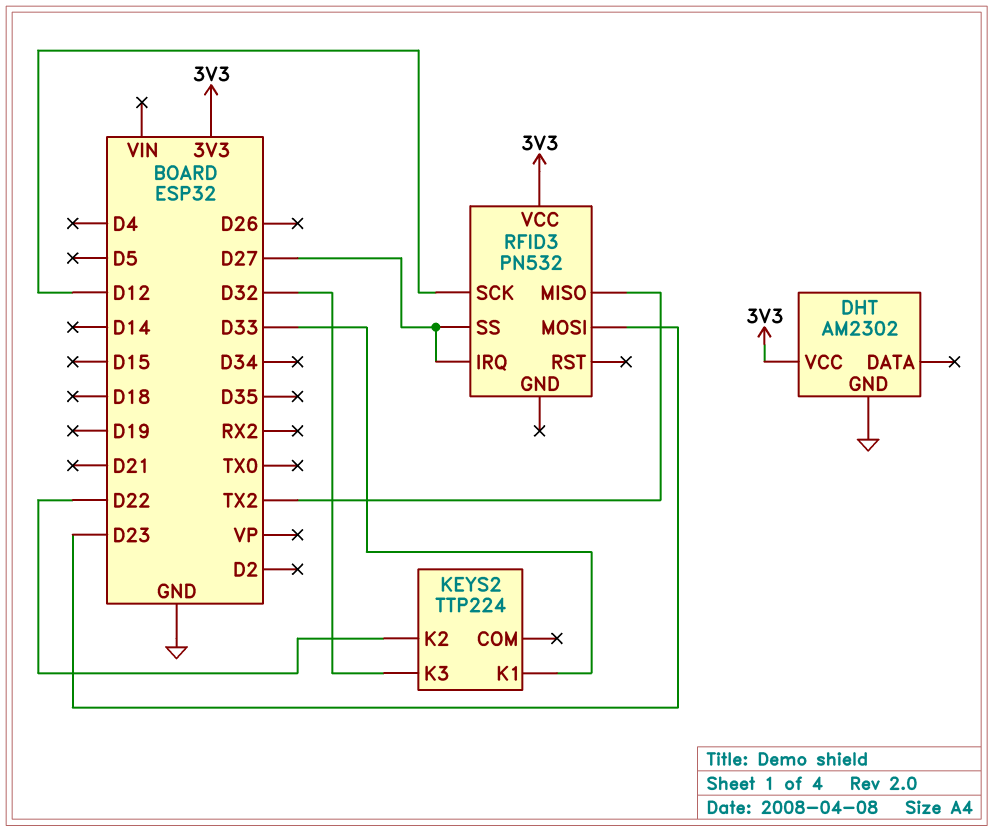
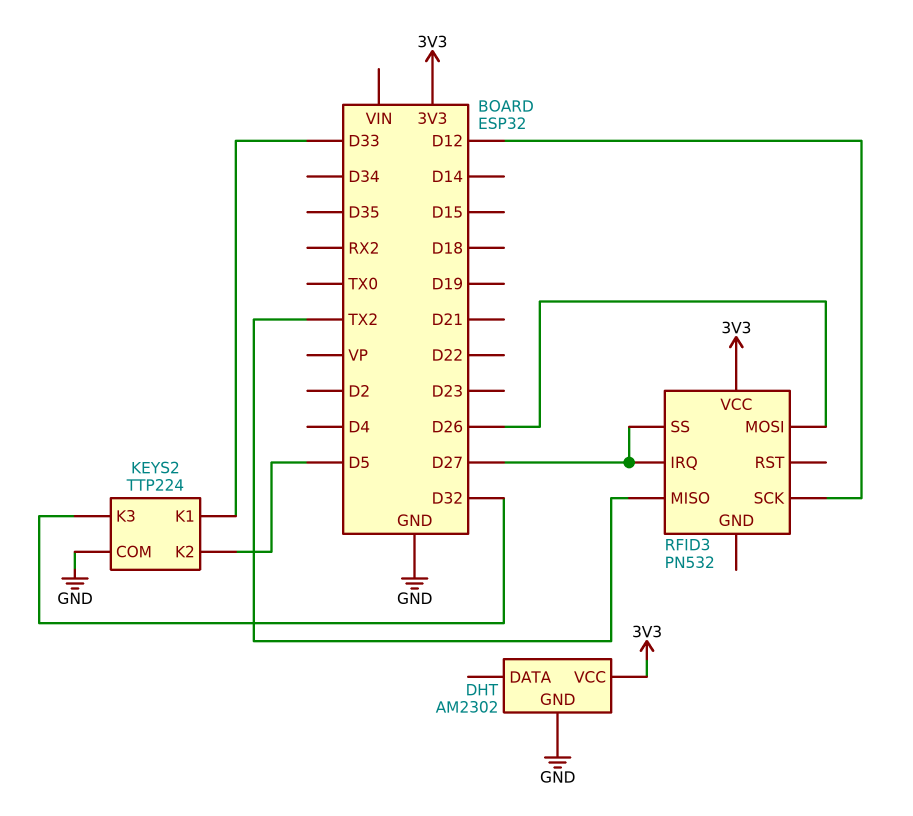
KEYS2 pin COM: none -> GND
KEYS2 pin K2: D22 -> D5
RFID3 pin MOSI: D23 -> D26

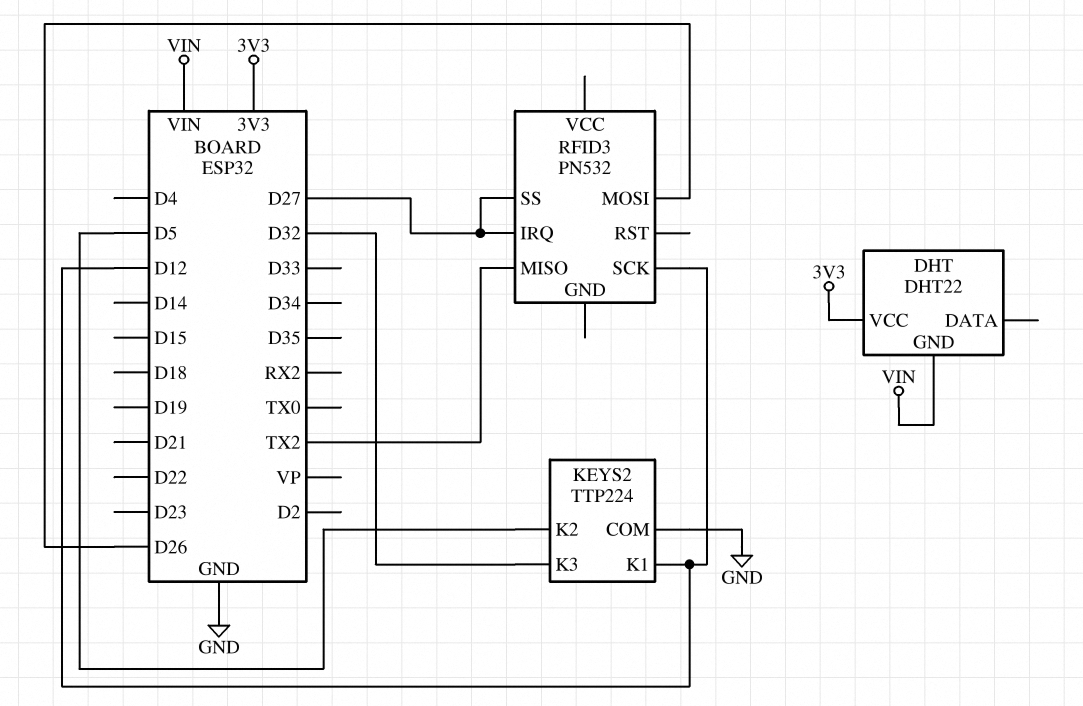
DHT: AM2302 -> DHT22
DHT pin GND: GND -> VIN
KEYS2 pin K1: D33 -> D12
RFID3 pin VCC: 3V3 -> none

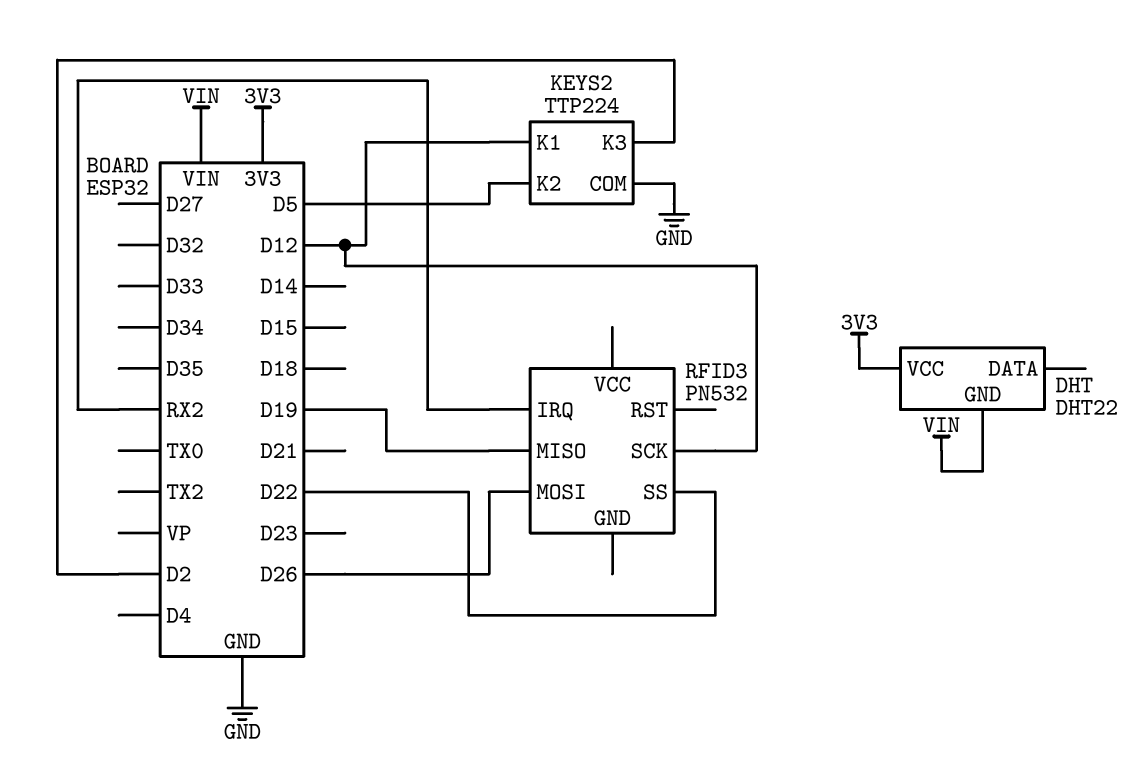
KEYS2 pin K3: D32 -> D2
RFID3 pin IRQ: D27 -> RX2
RFID3 pin MISO: TX2 -> D19
RFID3 pin SS: D27 -> D22

